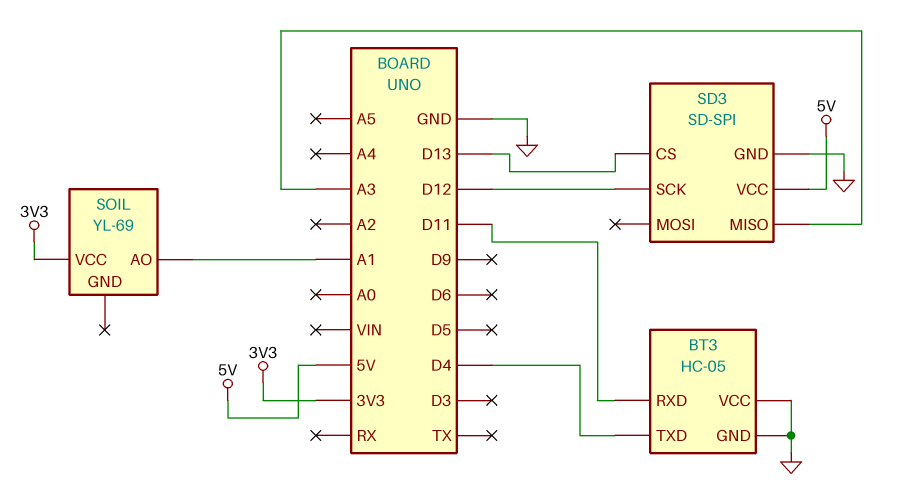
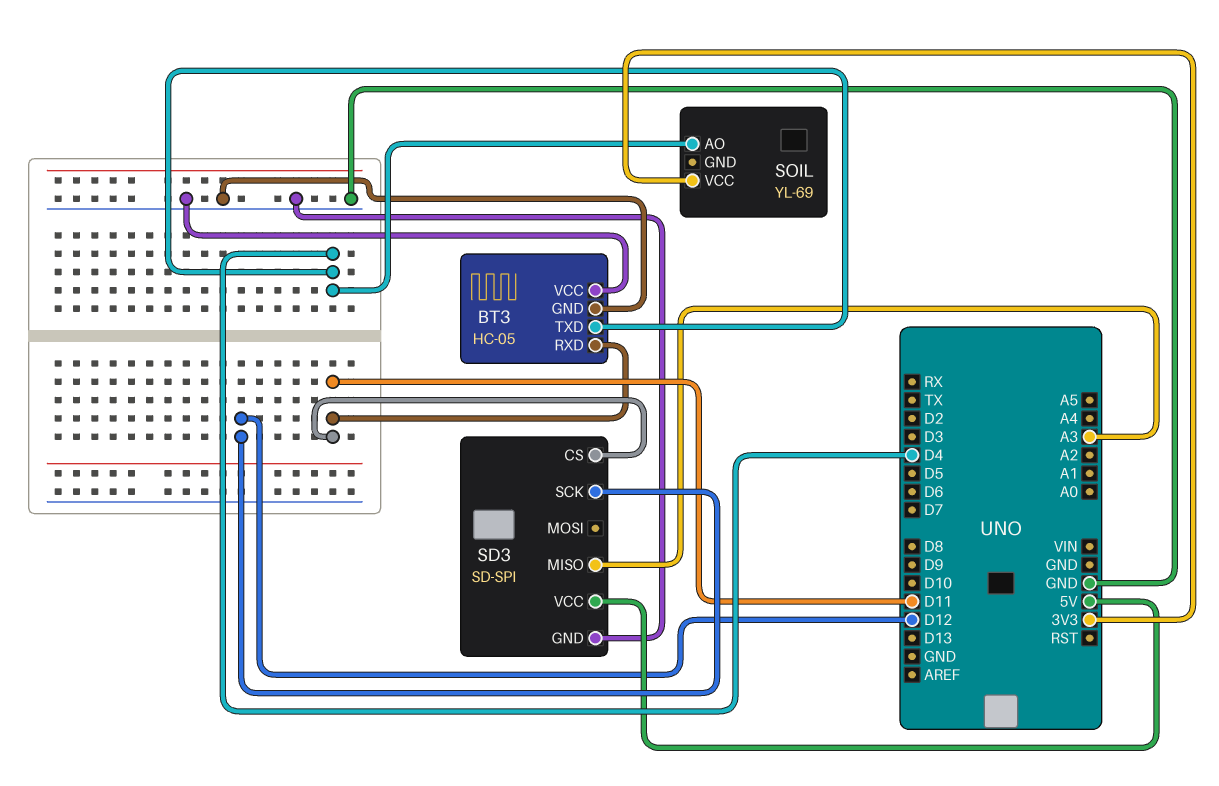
SD3 pin CS: D13 -> D11
SOIL pin AO: A1 -> D4

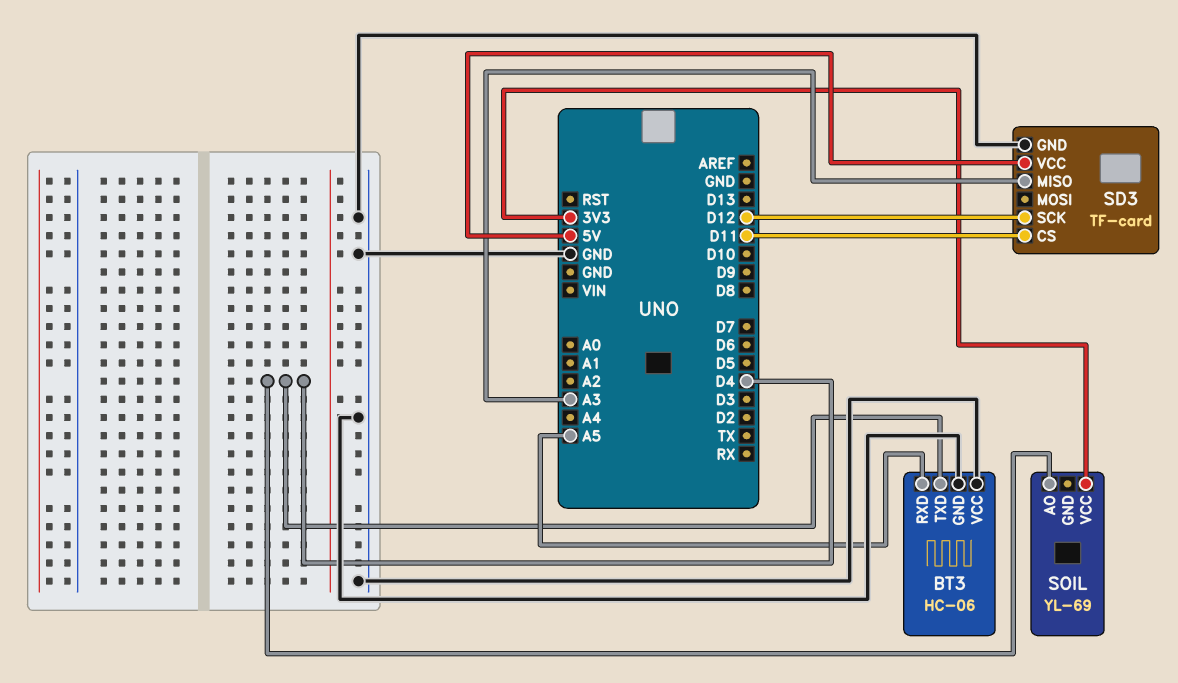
BT3: HC-05 -> HC-06
BT3 pin RXD: D11 -> A5
SD3: SD-SPI -> TF-card

